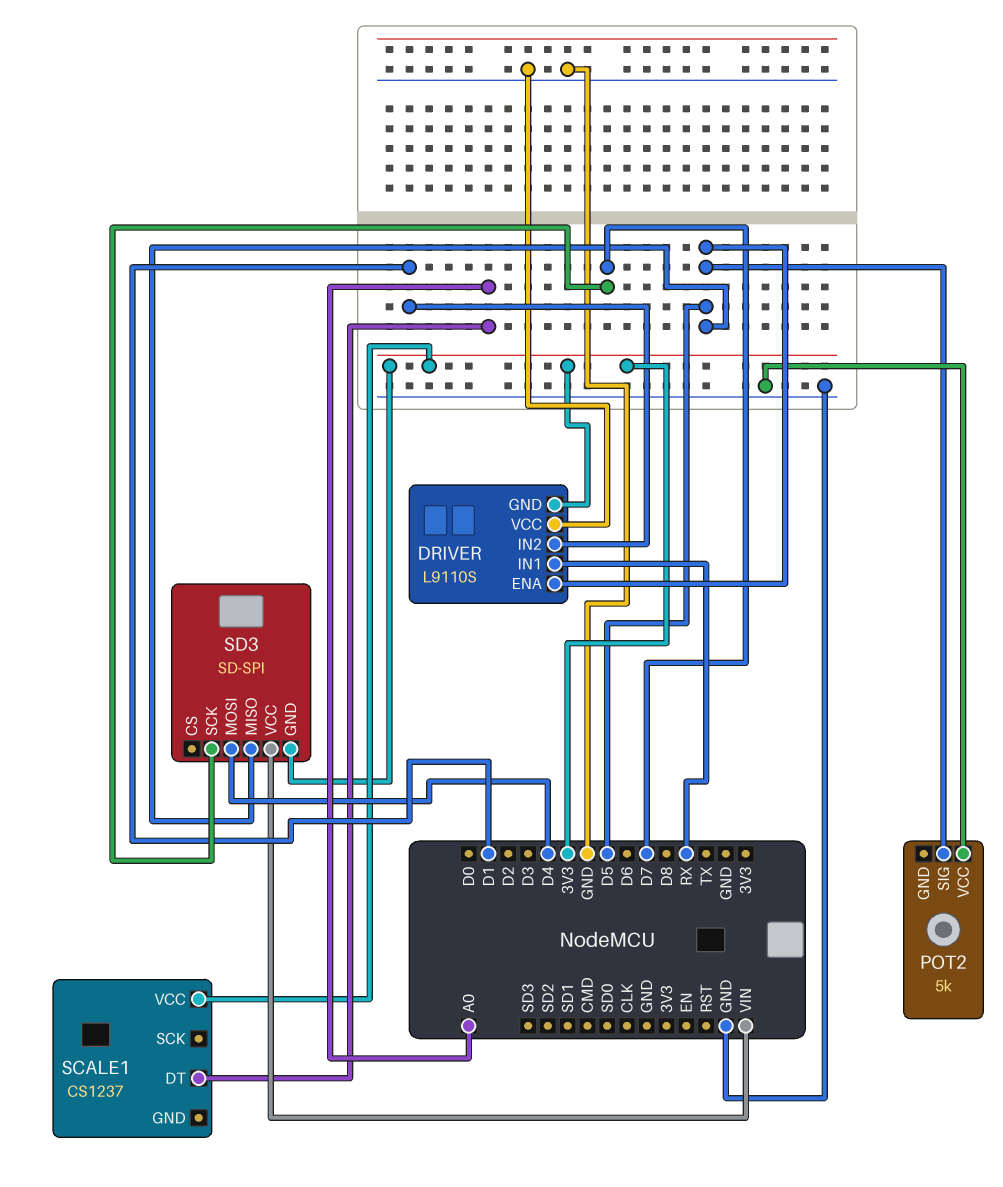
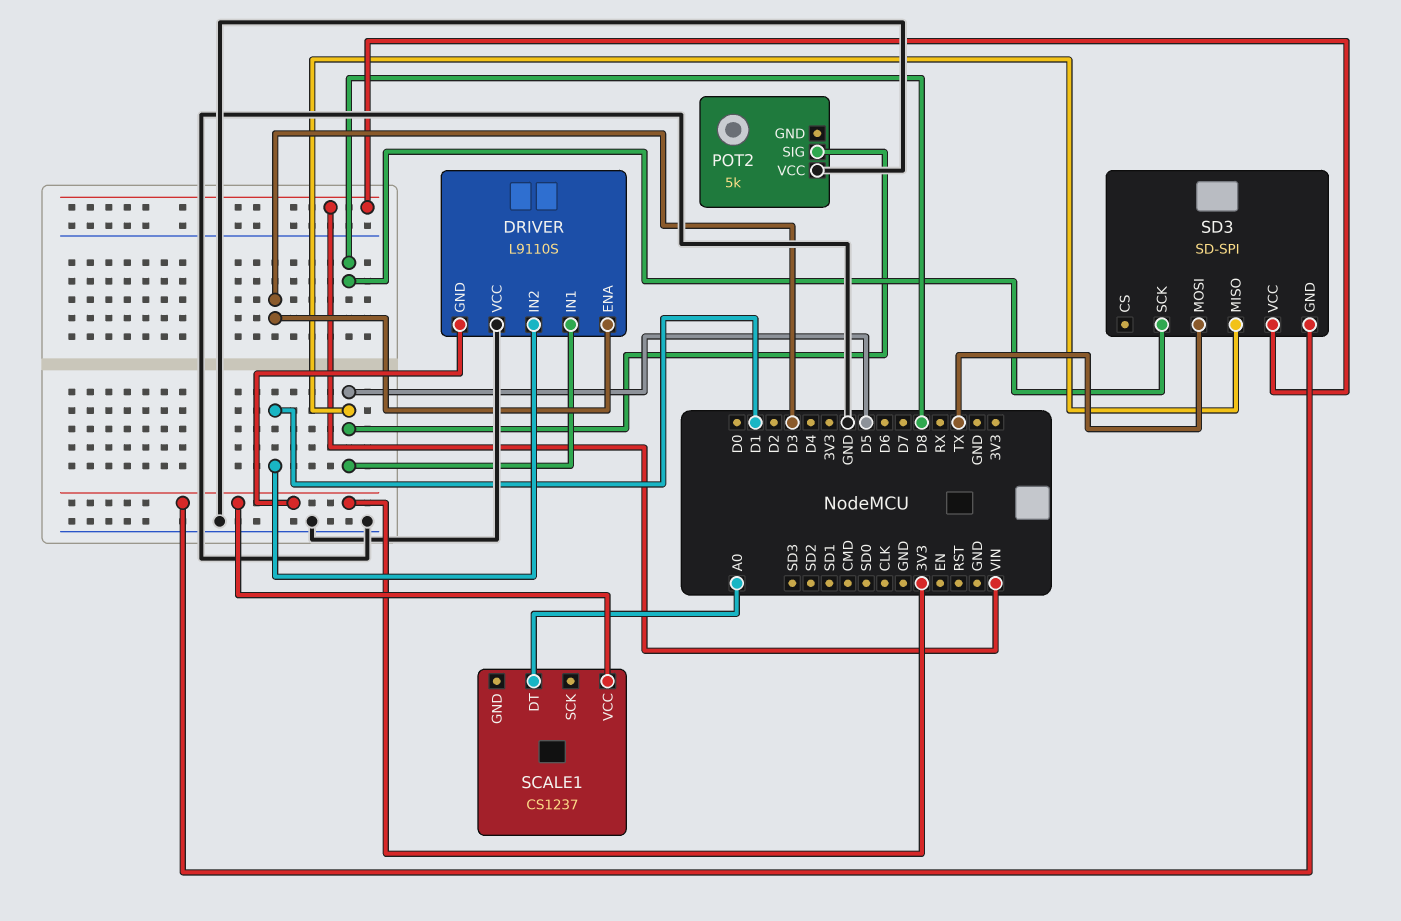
DRIVER pin ENA: D5 -> D3
DRIVER pin IN1: RX -> D5
SD3 pin MOSI: D4 -> TX
SD3 pin SCK: D7 -> D8

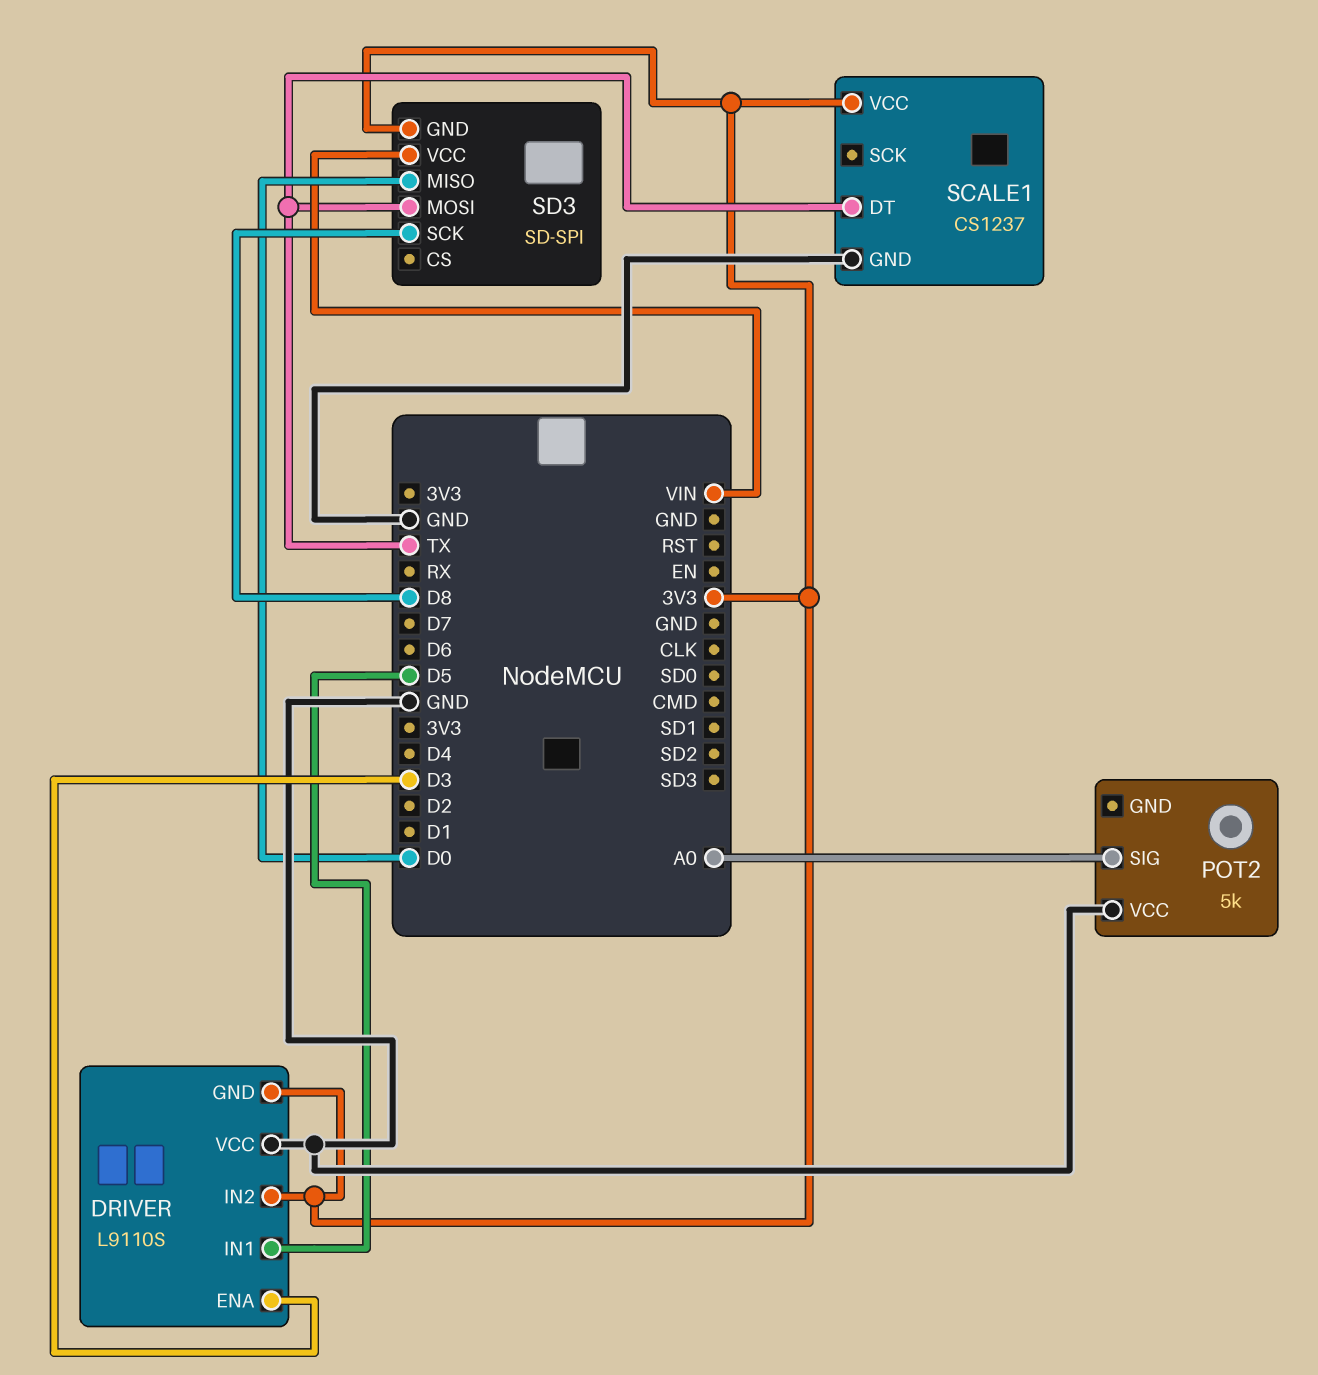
DRIVER pin IN2: D1 -> 3V3
POT2 pin SIG: D5 -> A0
SCALE1 pin DT: A0 -> TX
SCALE1 pin GND: none -> GND
SD3 pin MISO: D5 -> D0

